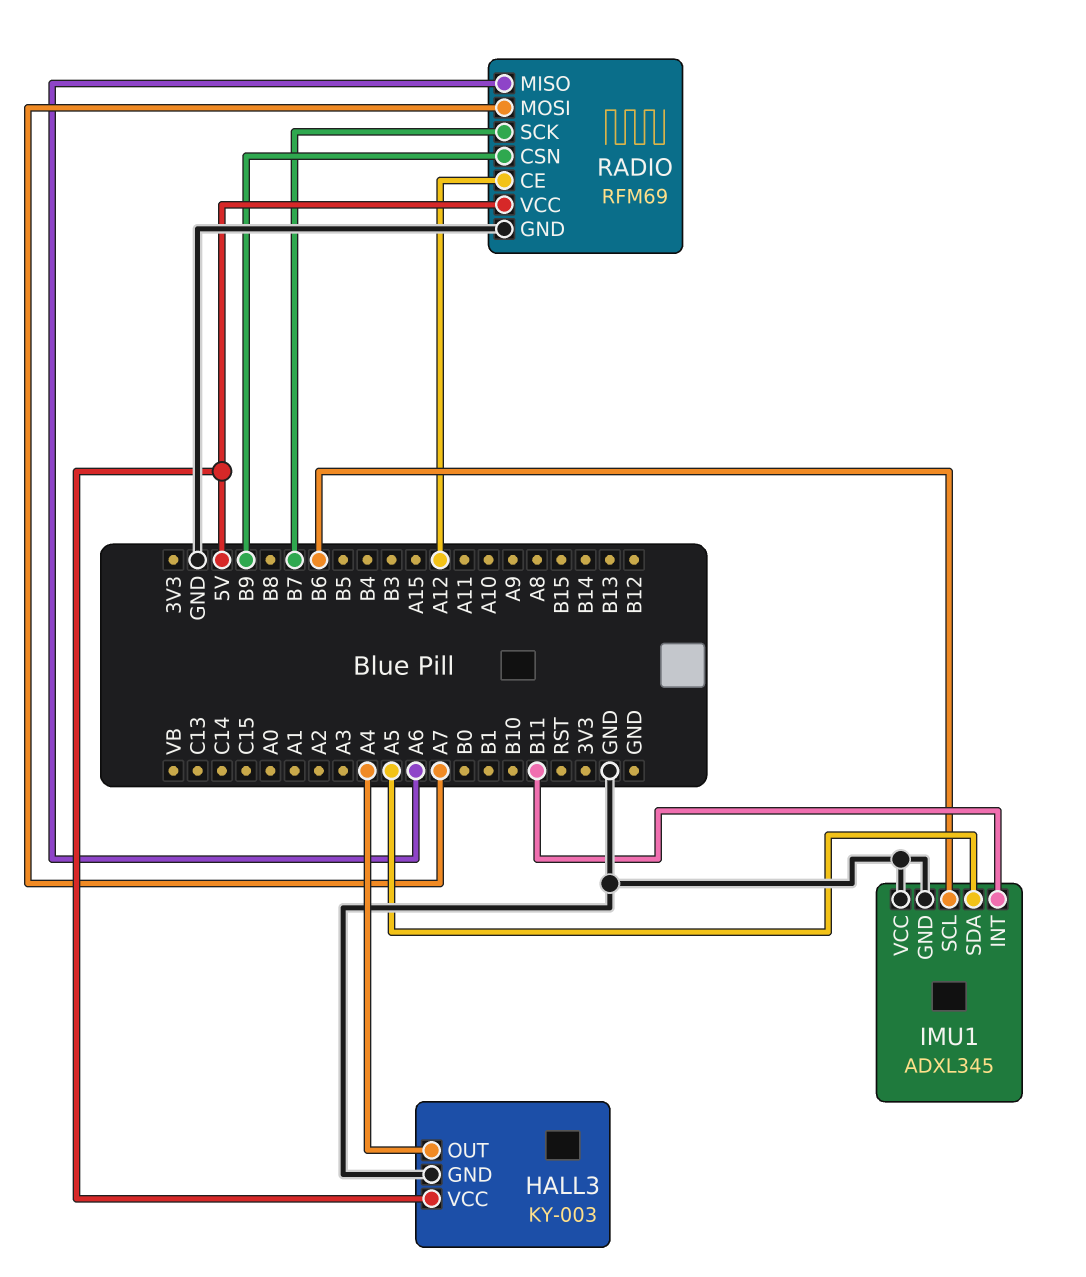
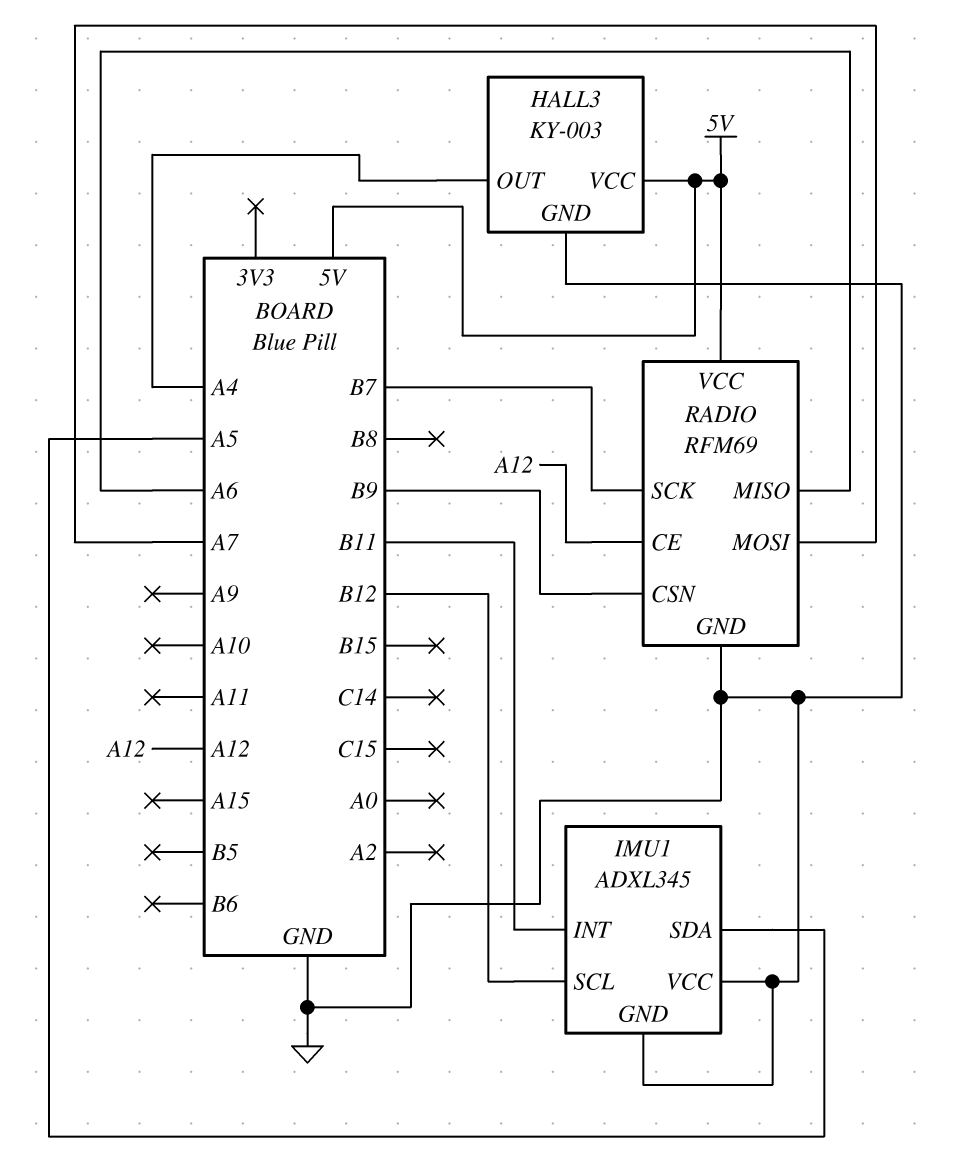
IMU1 pin SCL: B6 -> B12

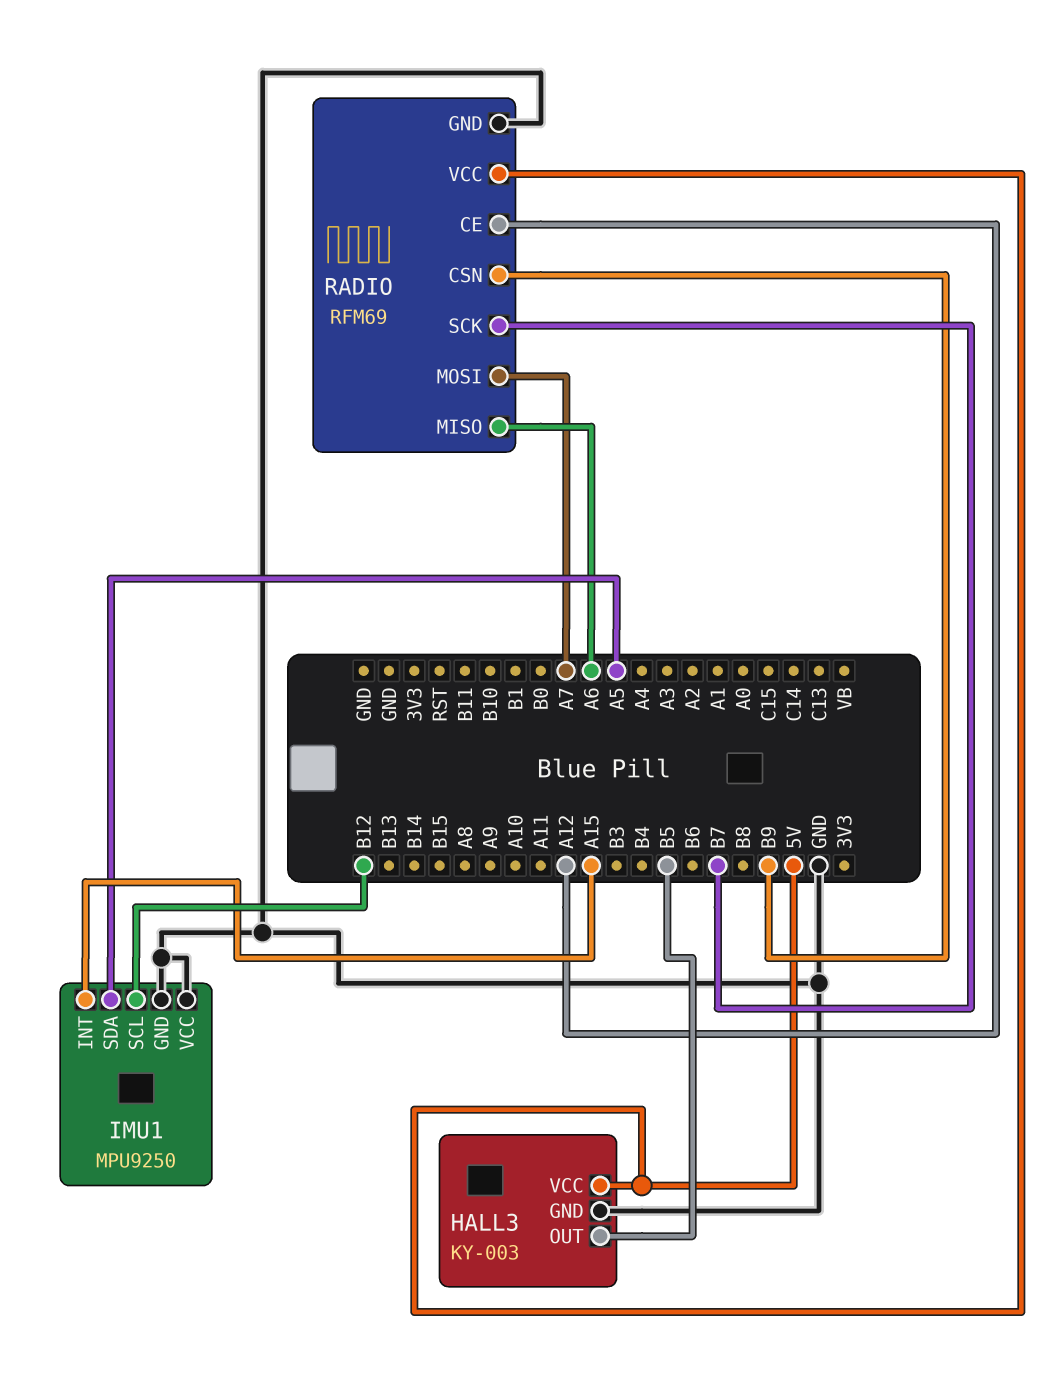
HALL3 pin OUT: A4 -> B5
IMU1: ADXL345 -> MPU9250
IMU1 pin INT: B11 -> A15

